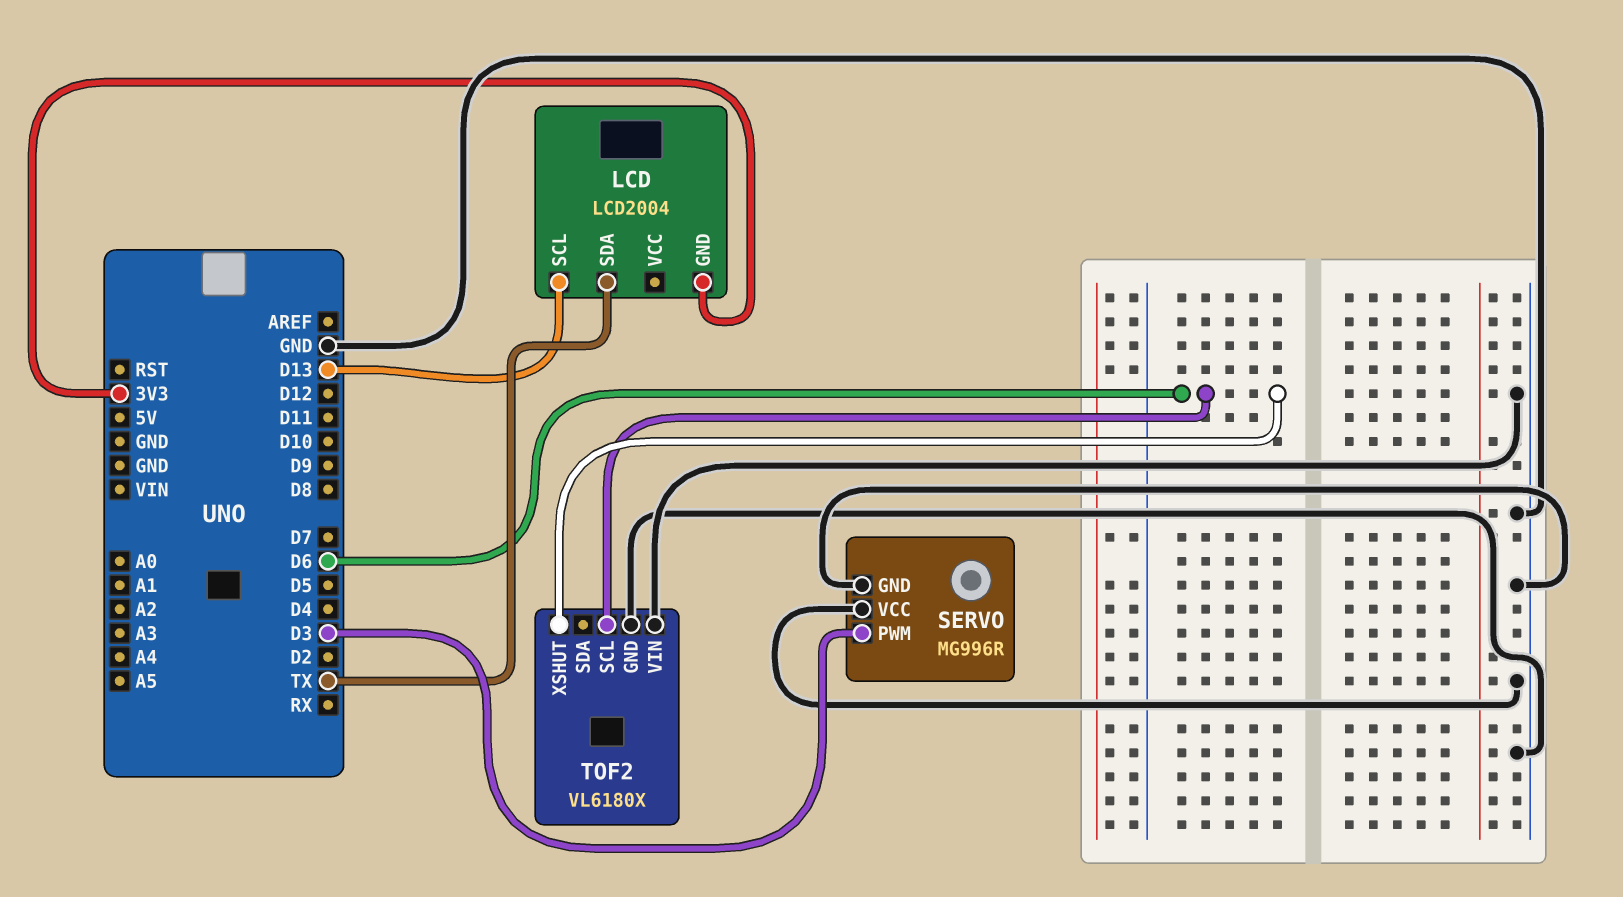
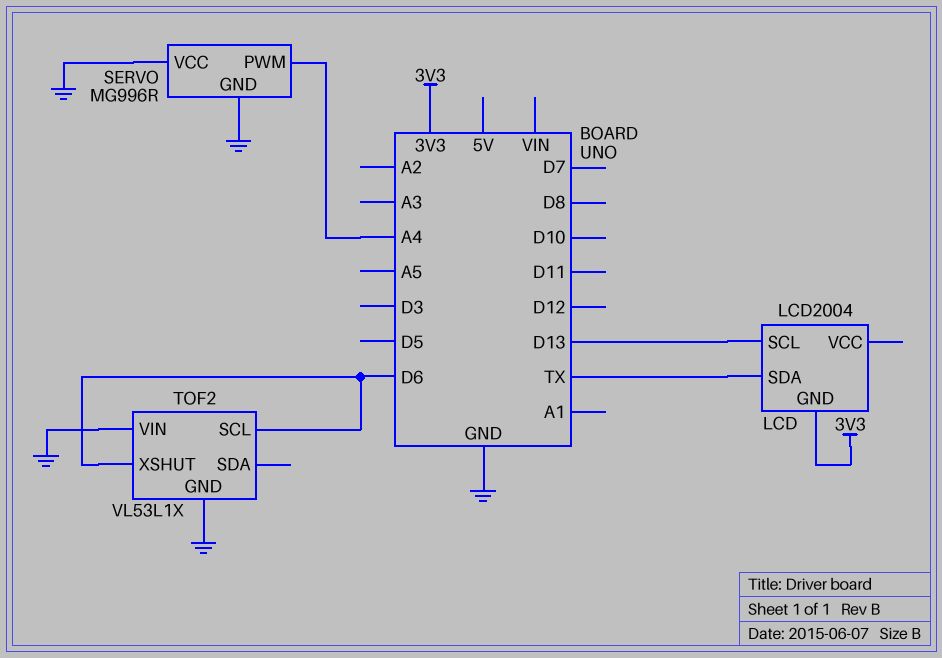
SERVO pin PWM: D3 -> A4
TOF2: VL6180X -> VL53L1X

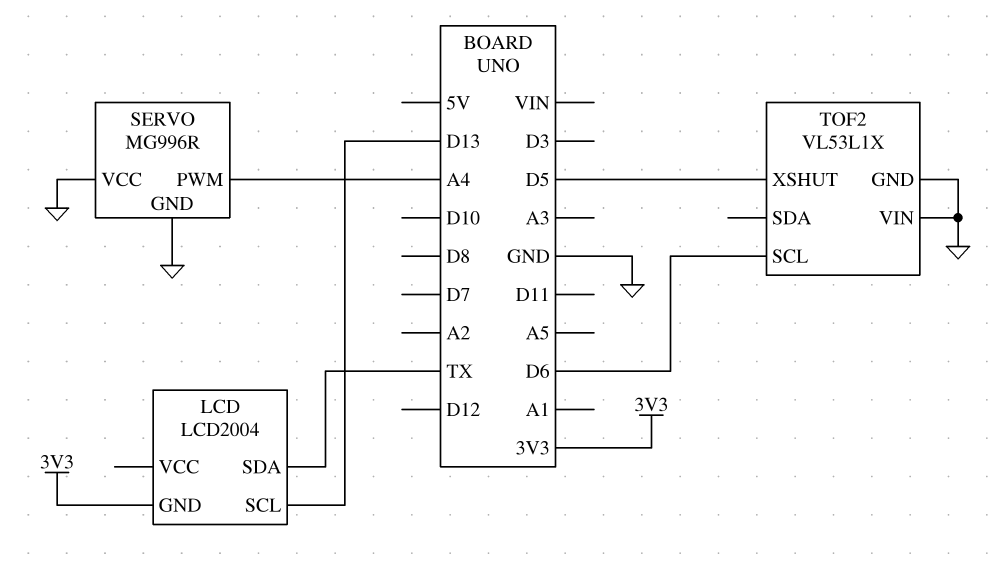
TOF2 pin XSHUT: D6 -> D5

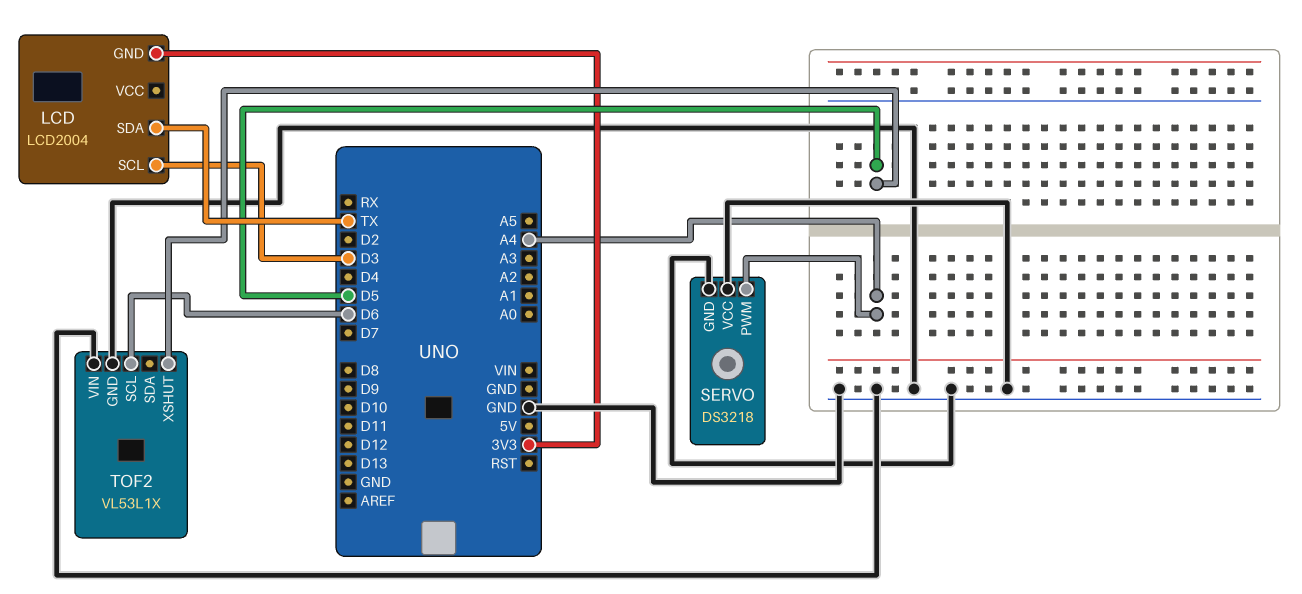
LCD pin SCL: D13 -> D3
SERVO: MG996R -> DS3218

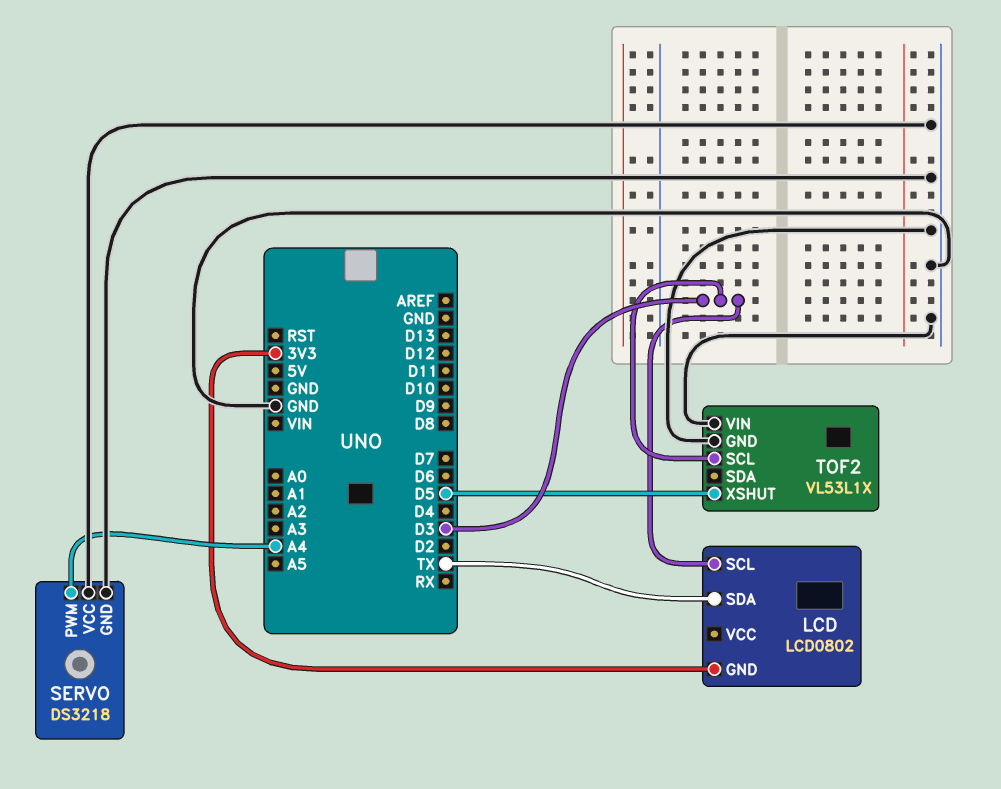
LCD: LCD2004 -> LCD0802
TOF2 pin SCL: D6 -> D3

